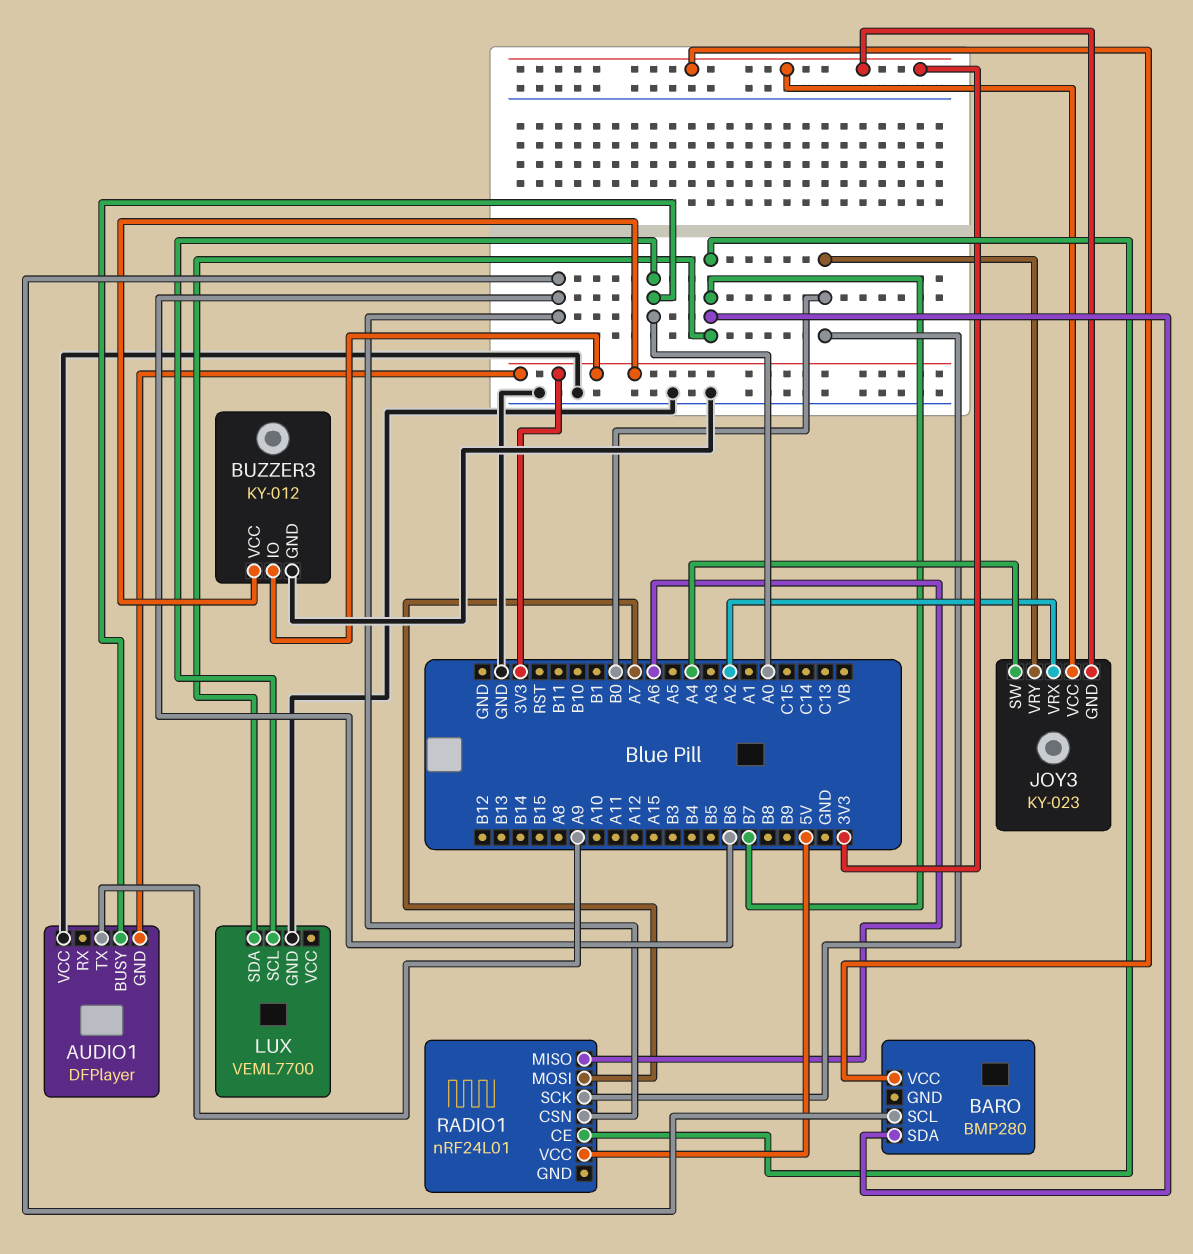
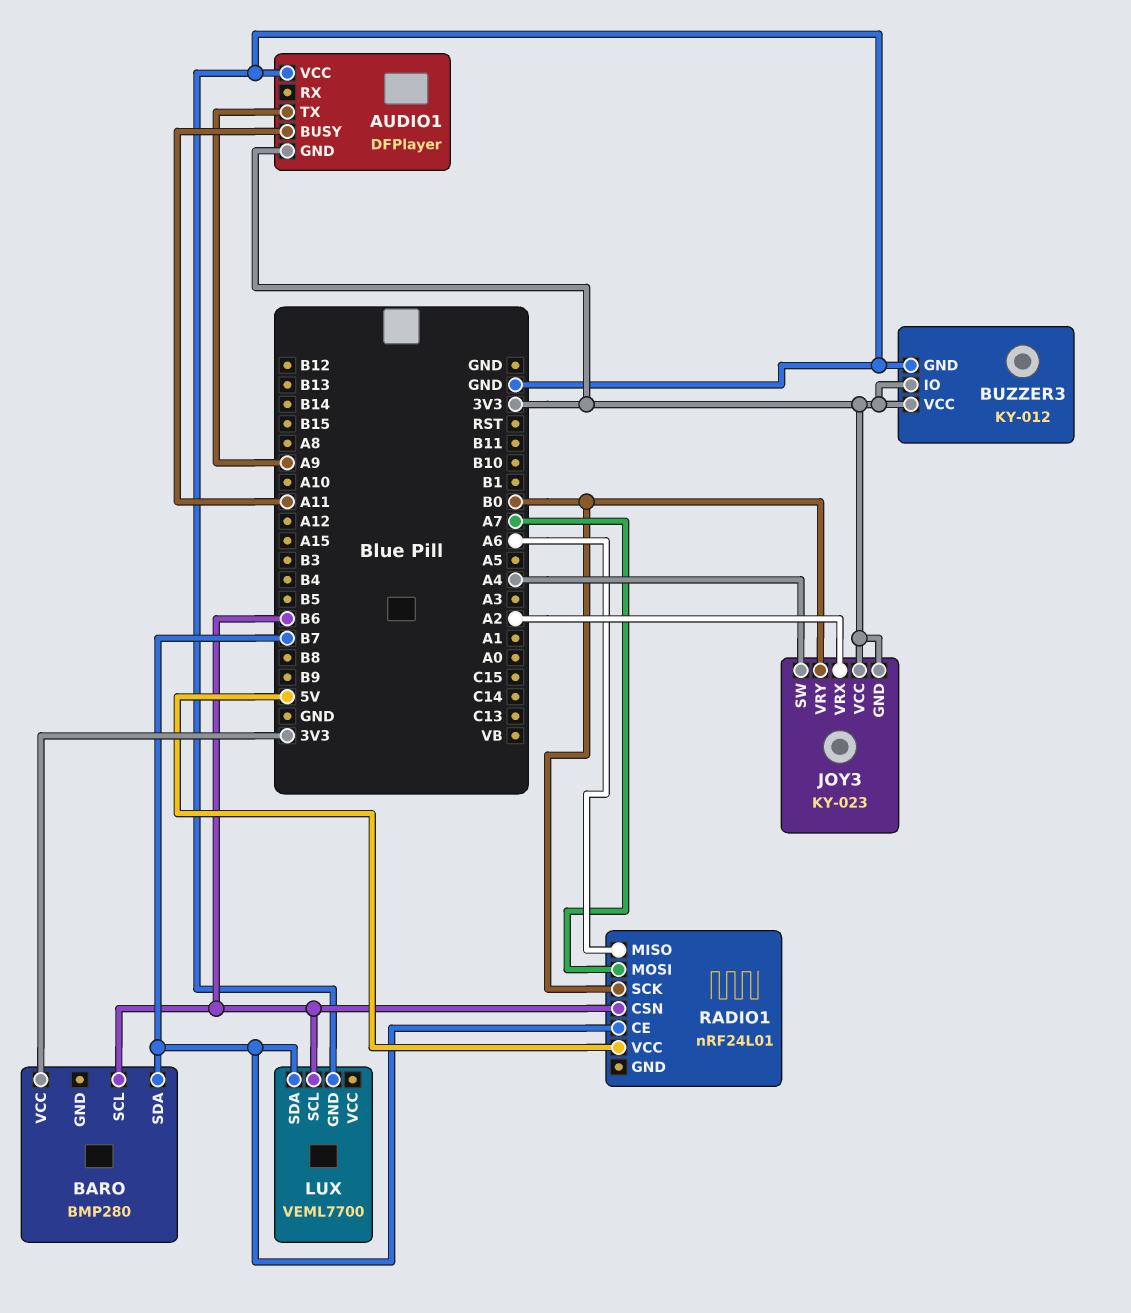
AUDIO1 pin BUSY: A0 -> A11
LUX pin SCL: A0 -> B6

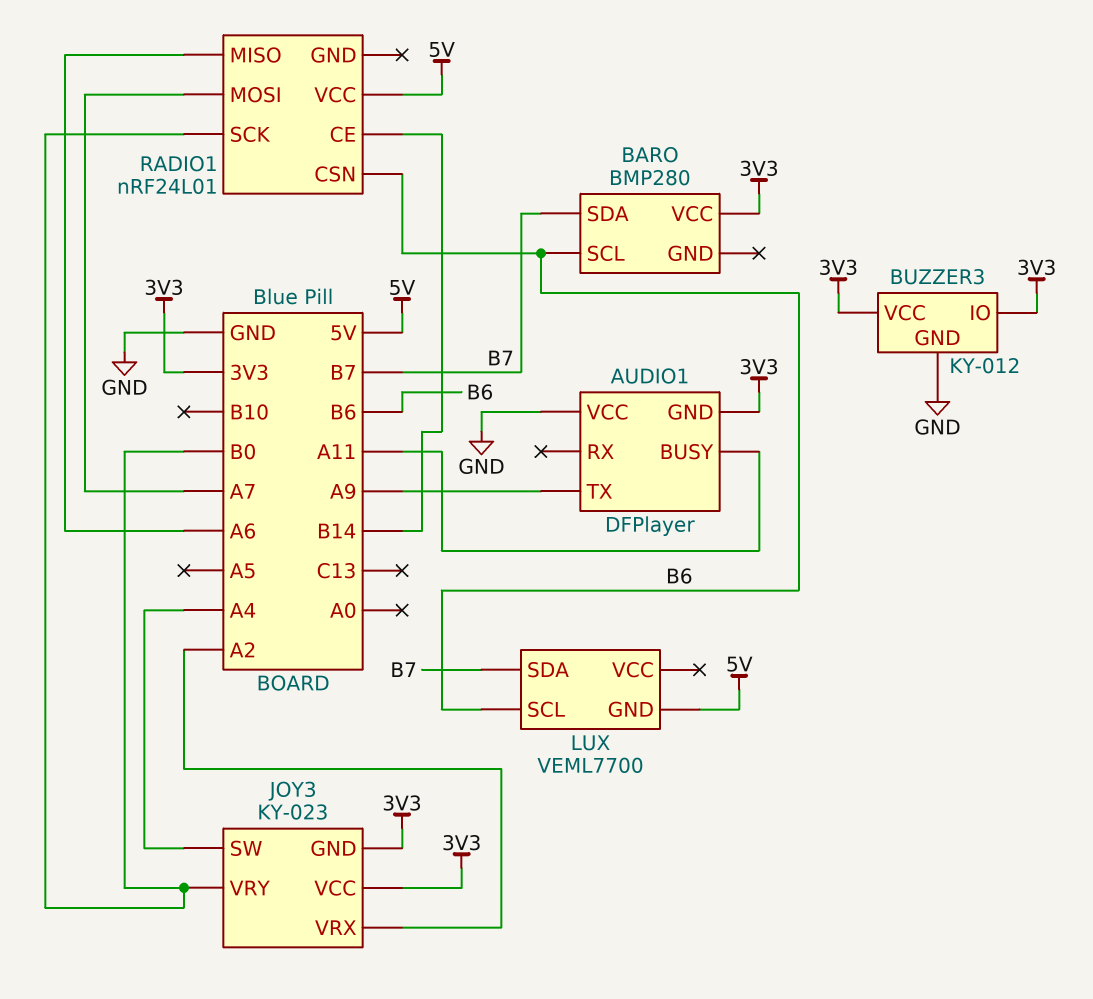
LUX pin GND: GND -> 5V
RADIO1 pin CE: B7 -> B14

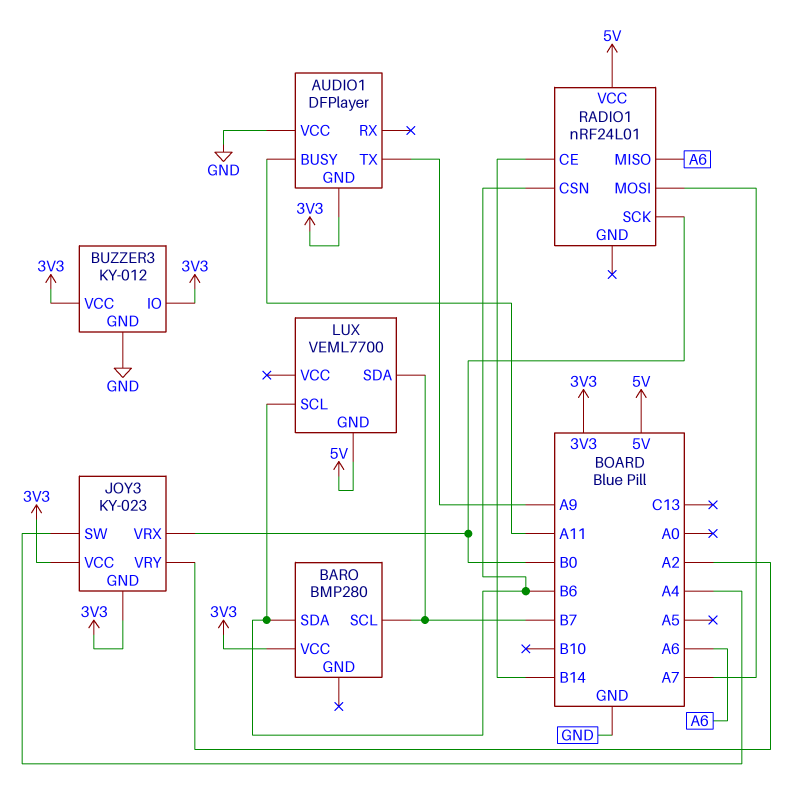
BARO pin SCL: B6 -> B7
BARO pin SDA: B7 -> B6
JOY3 pin VRX: A2 -> B0
JOY3 pin VRY: B0 -> A2

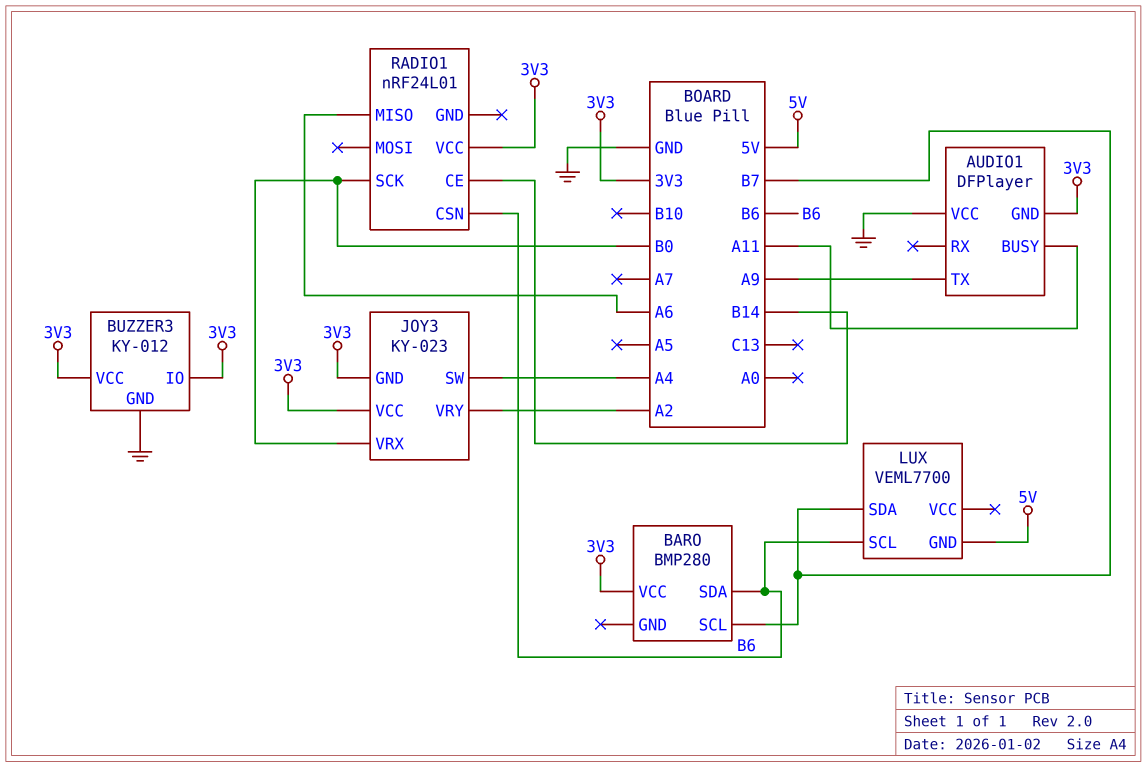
RADIO1 pin MOSI: A7 -> none
RADIO1 pin VCC: 5V -> 3V3

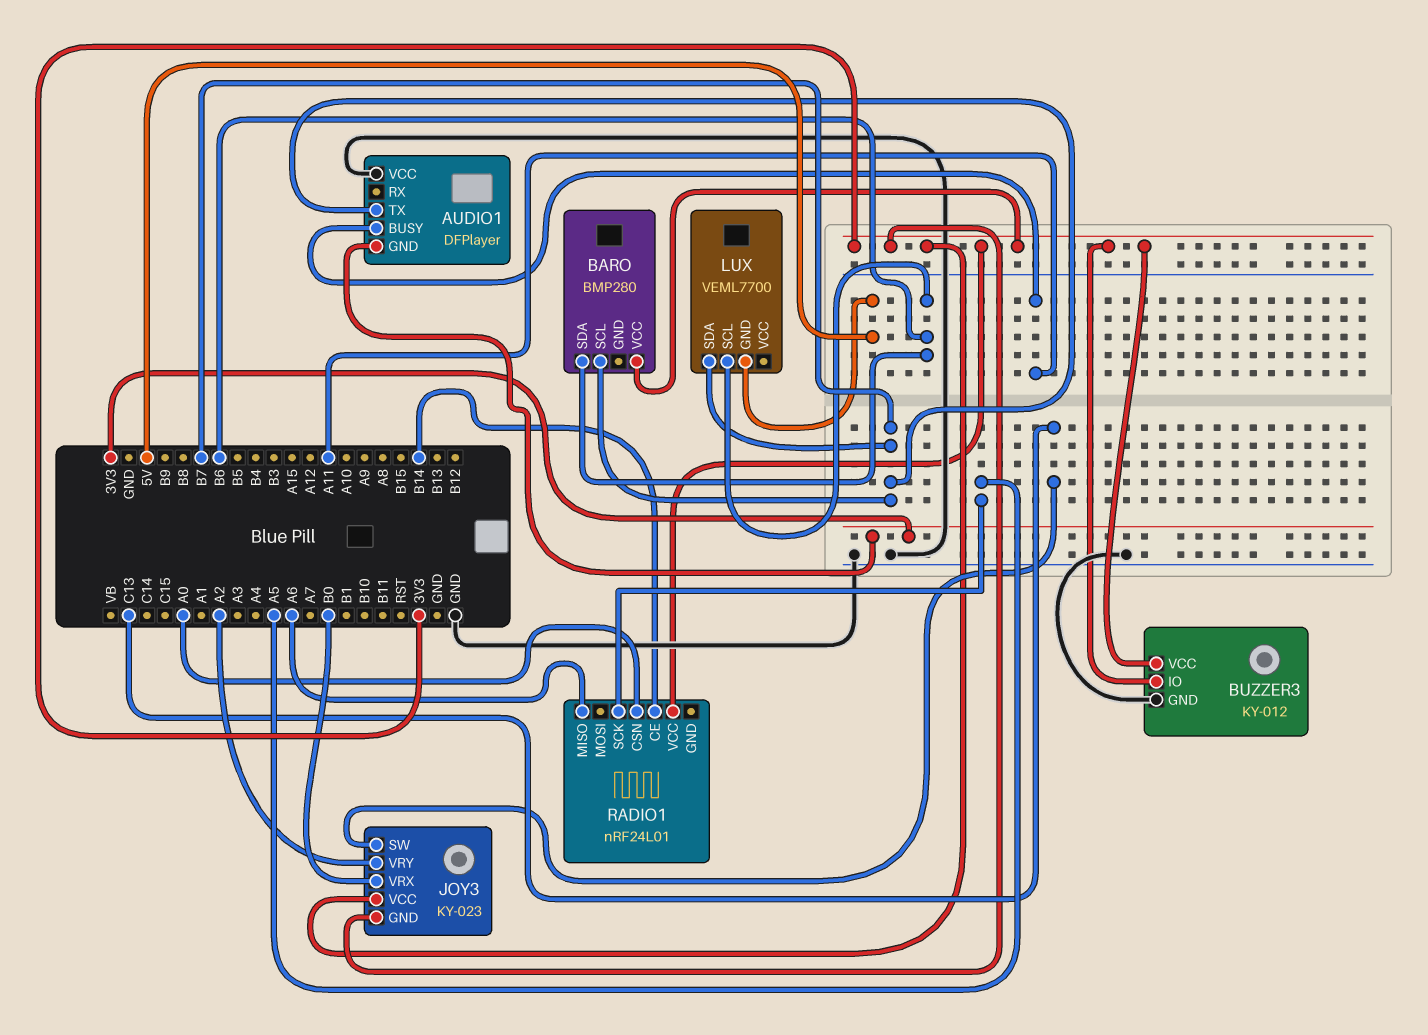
AUDIO1 pin TX: A9 -> B7
JOY3 pin SW: A4 -> C13
RADIO1 pin CSN: B6 -> A0
RADIO1 pin SCK: B0 -> A5

